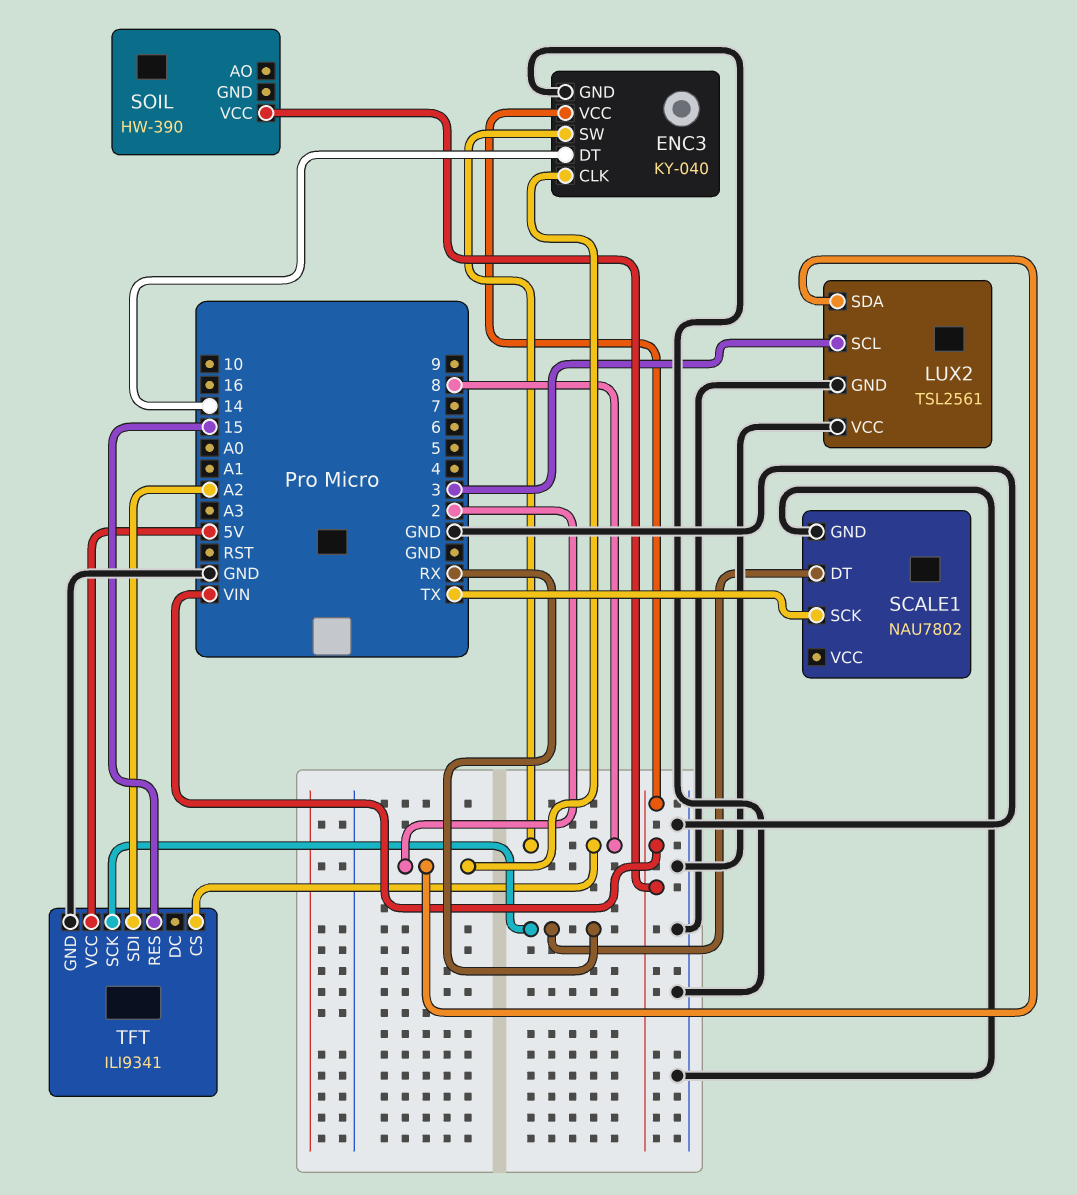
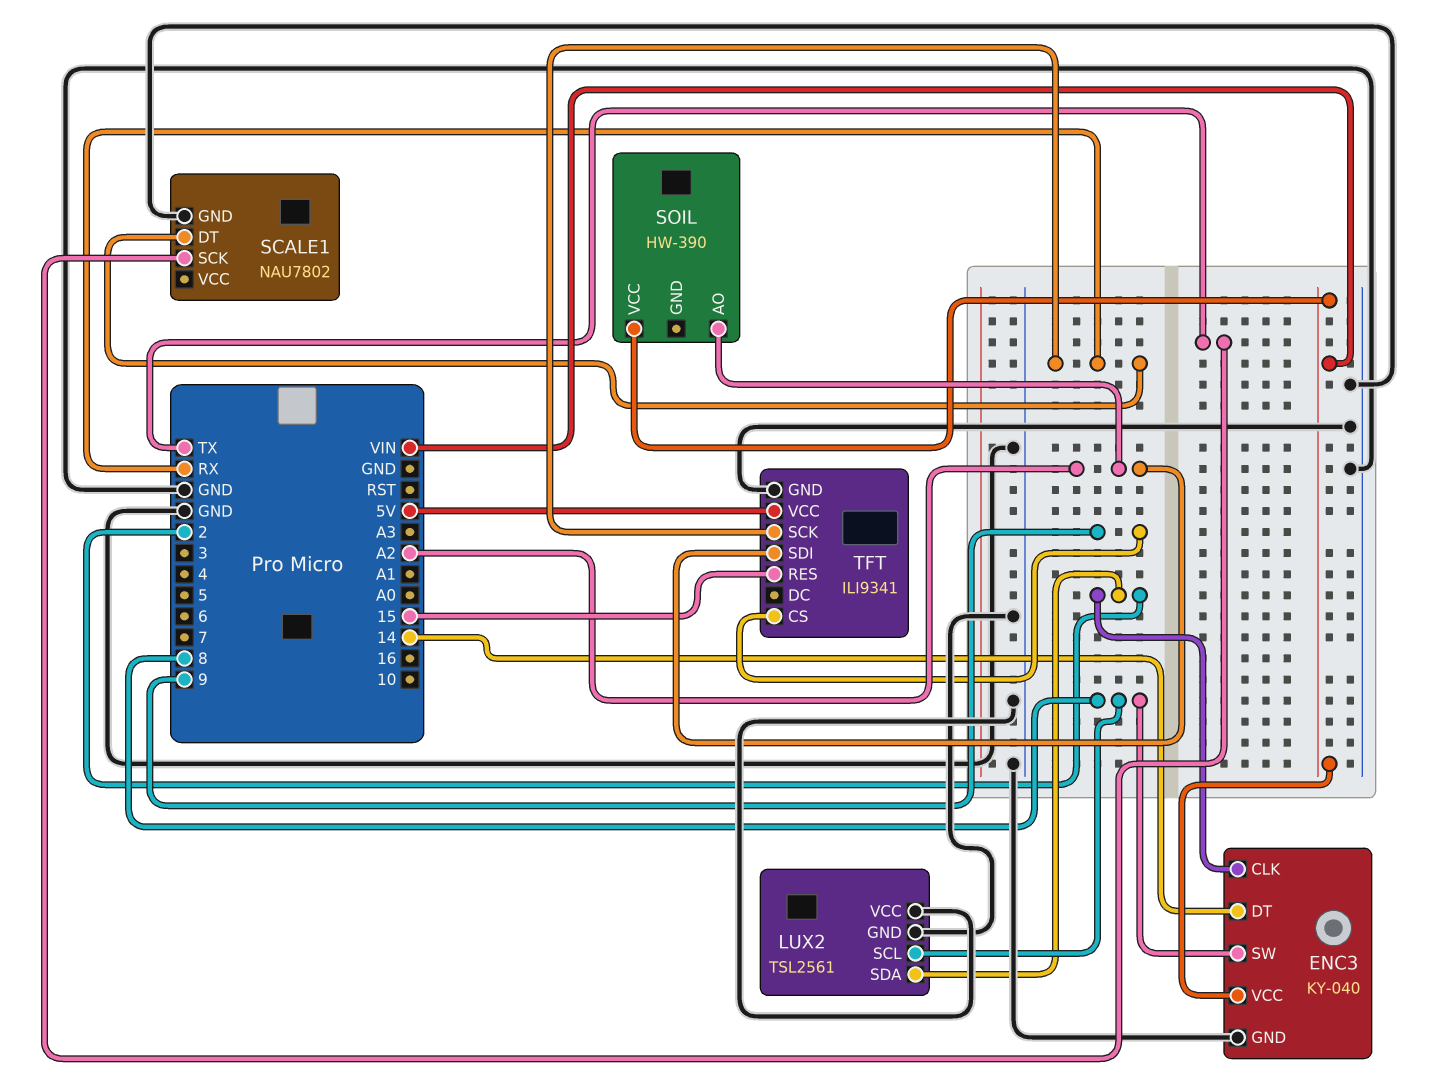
LUX2 pin SCL: 3 -> 8
SOIL pin AO: none -> A2
TFT pin CS: 8 -> 9

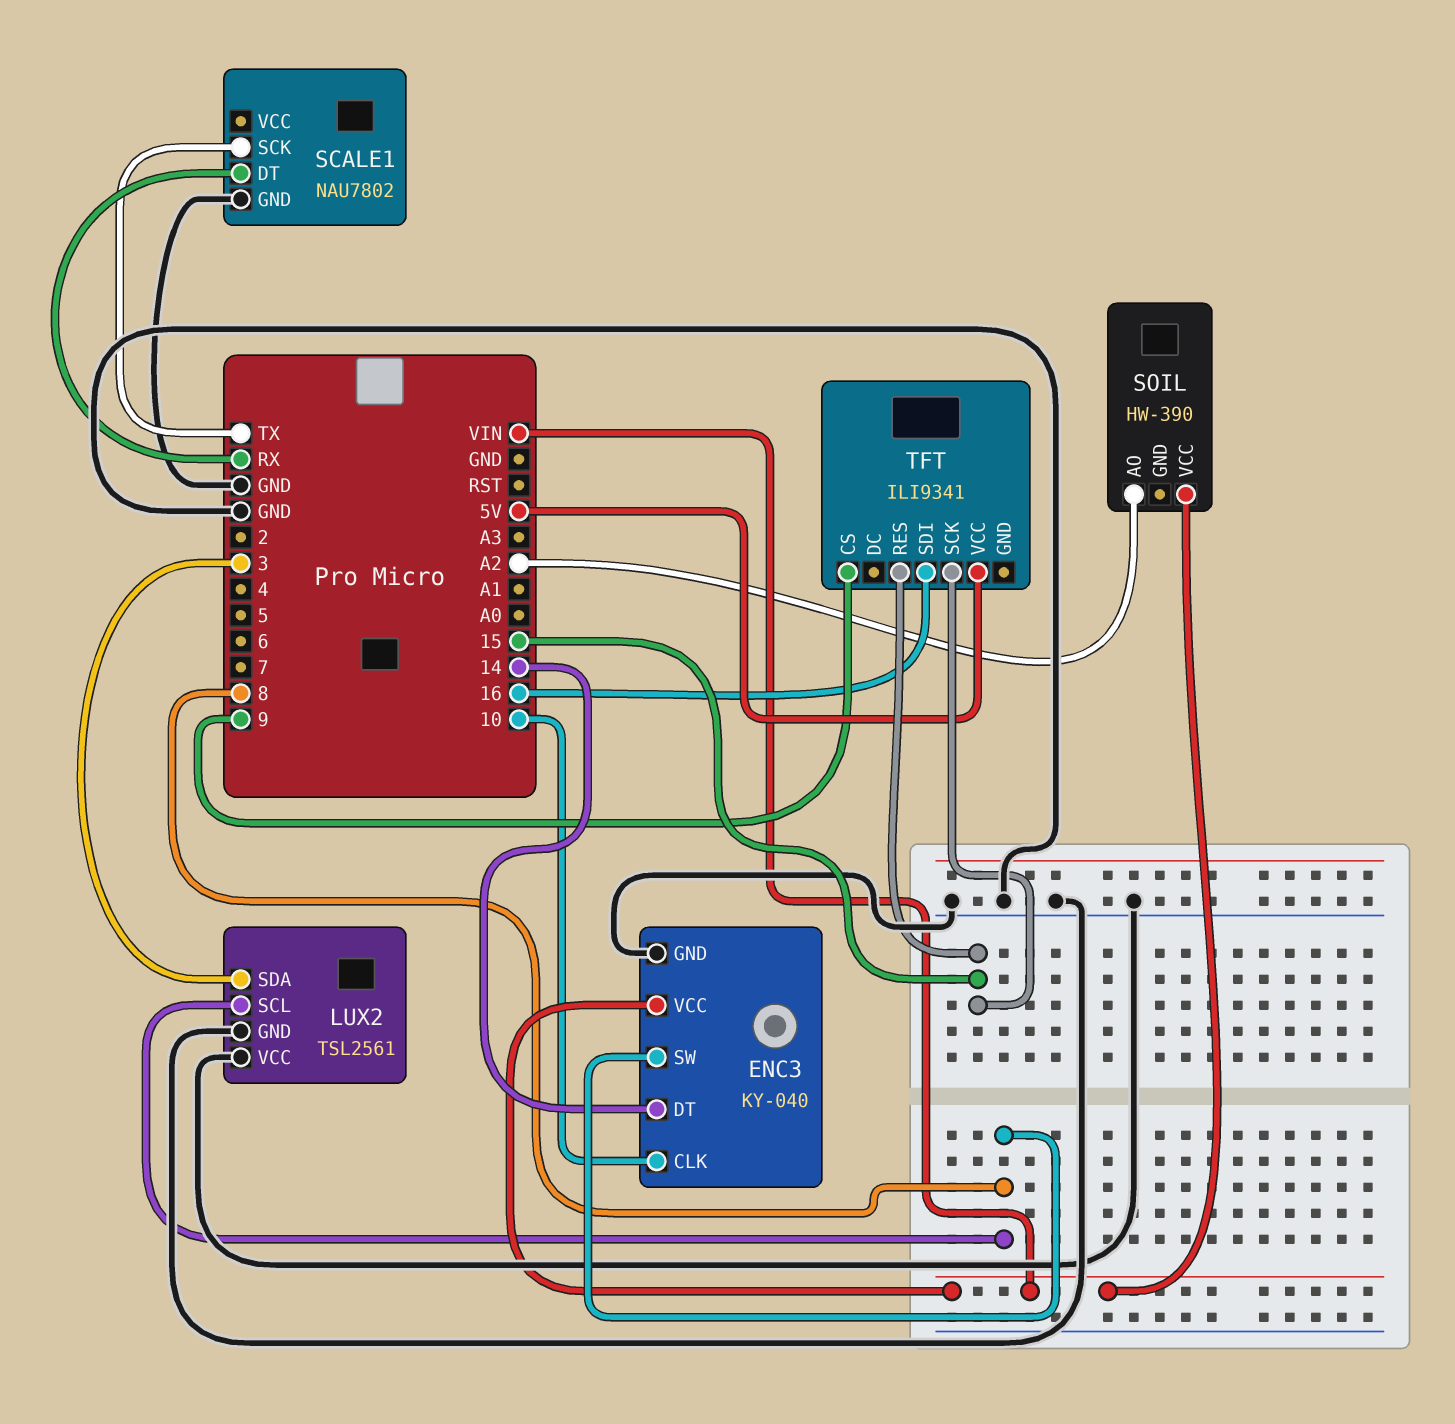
ENC3 pin CLK: 2 -> 10
LUX2 pin SDA: 2 -> 3
TFT pin GND: GND -> none
TFT pin SCK: RX -> 15
TFT pin SDI: A2 -> 16

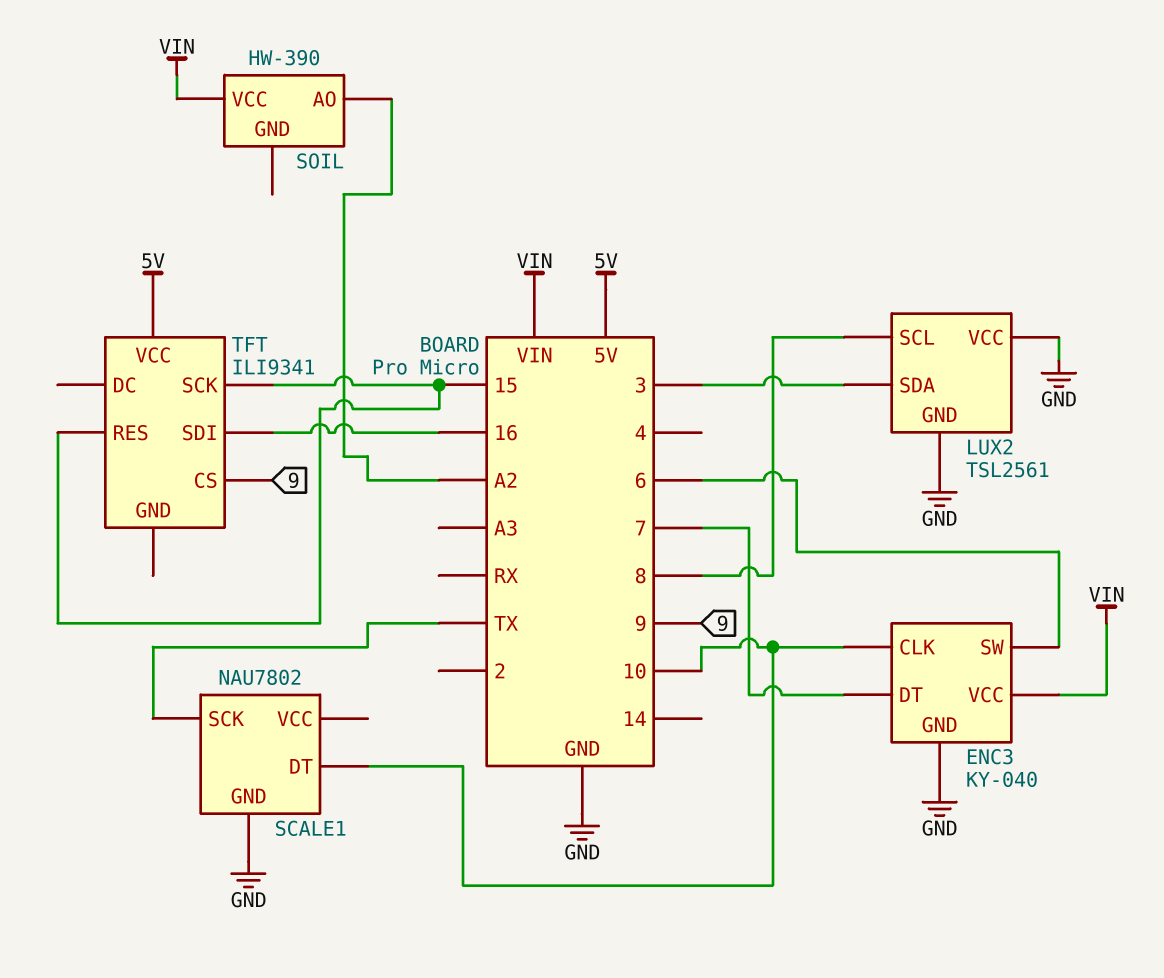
ENC3 pin DT: 14 -> 7
ENC3 pin SW: 8 -> 6
SCALE1 pin DT: RX -> 10

